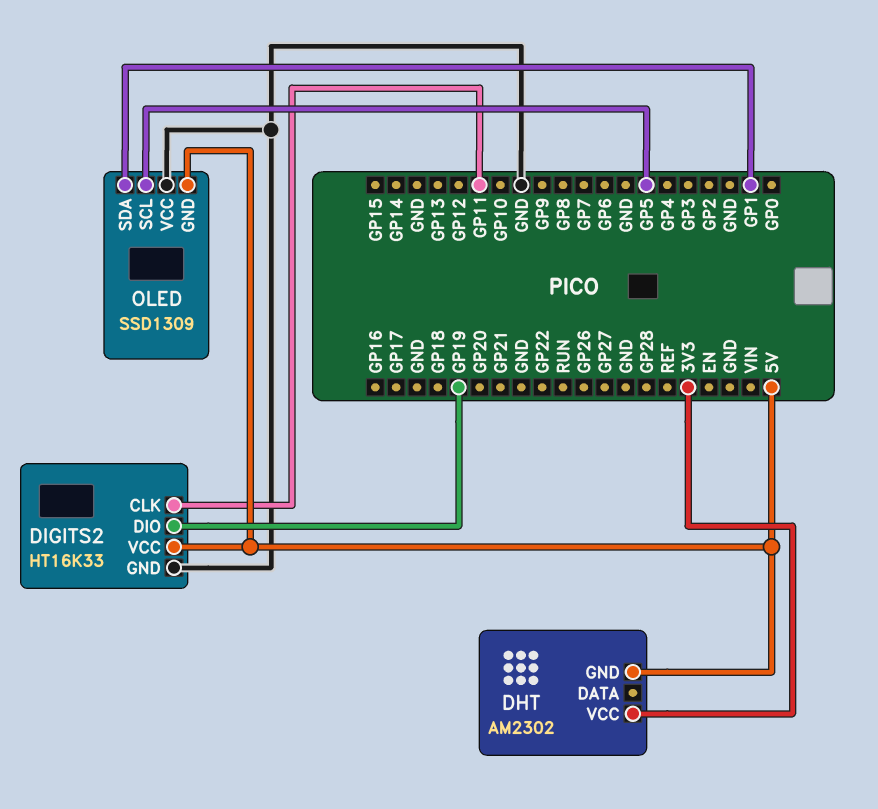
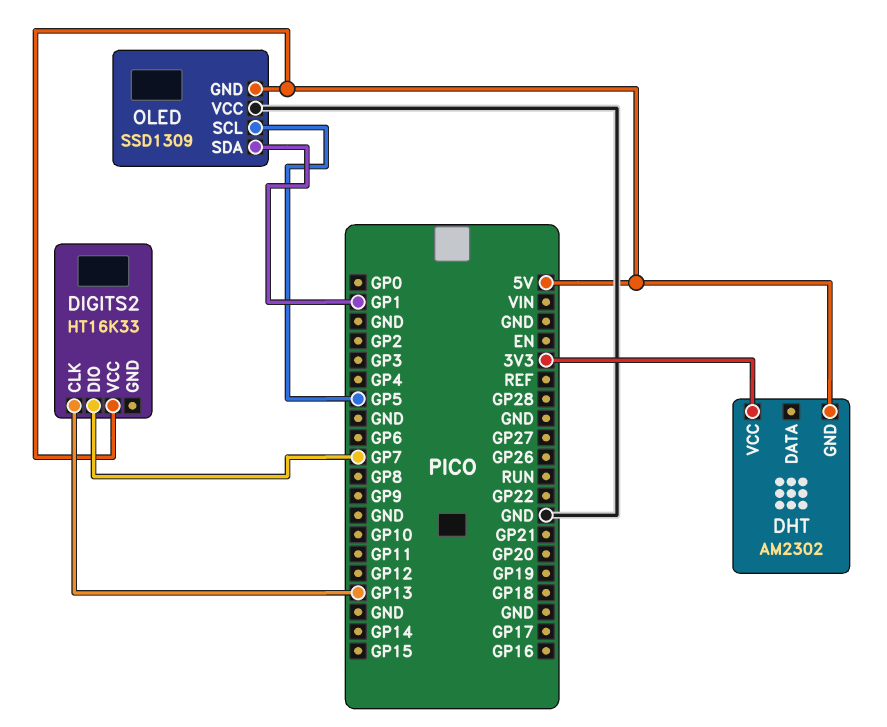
DIGITS2 pin CLK: GP11 -> GP13
DIGITS2 pin DIO: GP19 -> GP7
DIGITS2 pin GND: GND -> none

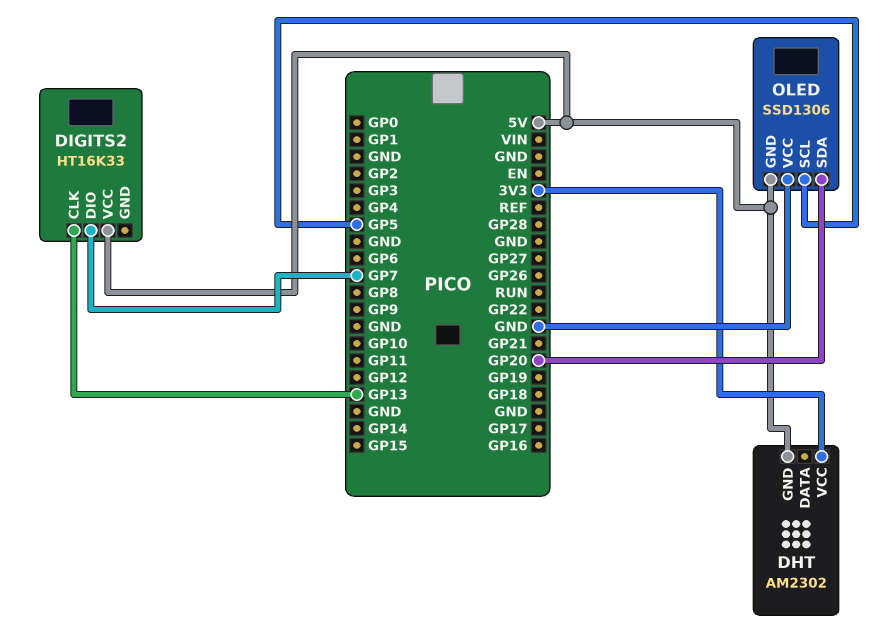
OLED: SSD1309 -> SSD1306
OLED pin SDA: GP1 -> GP20

